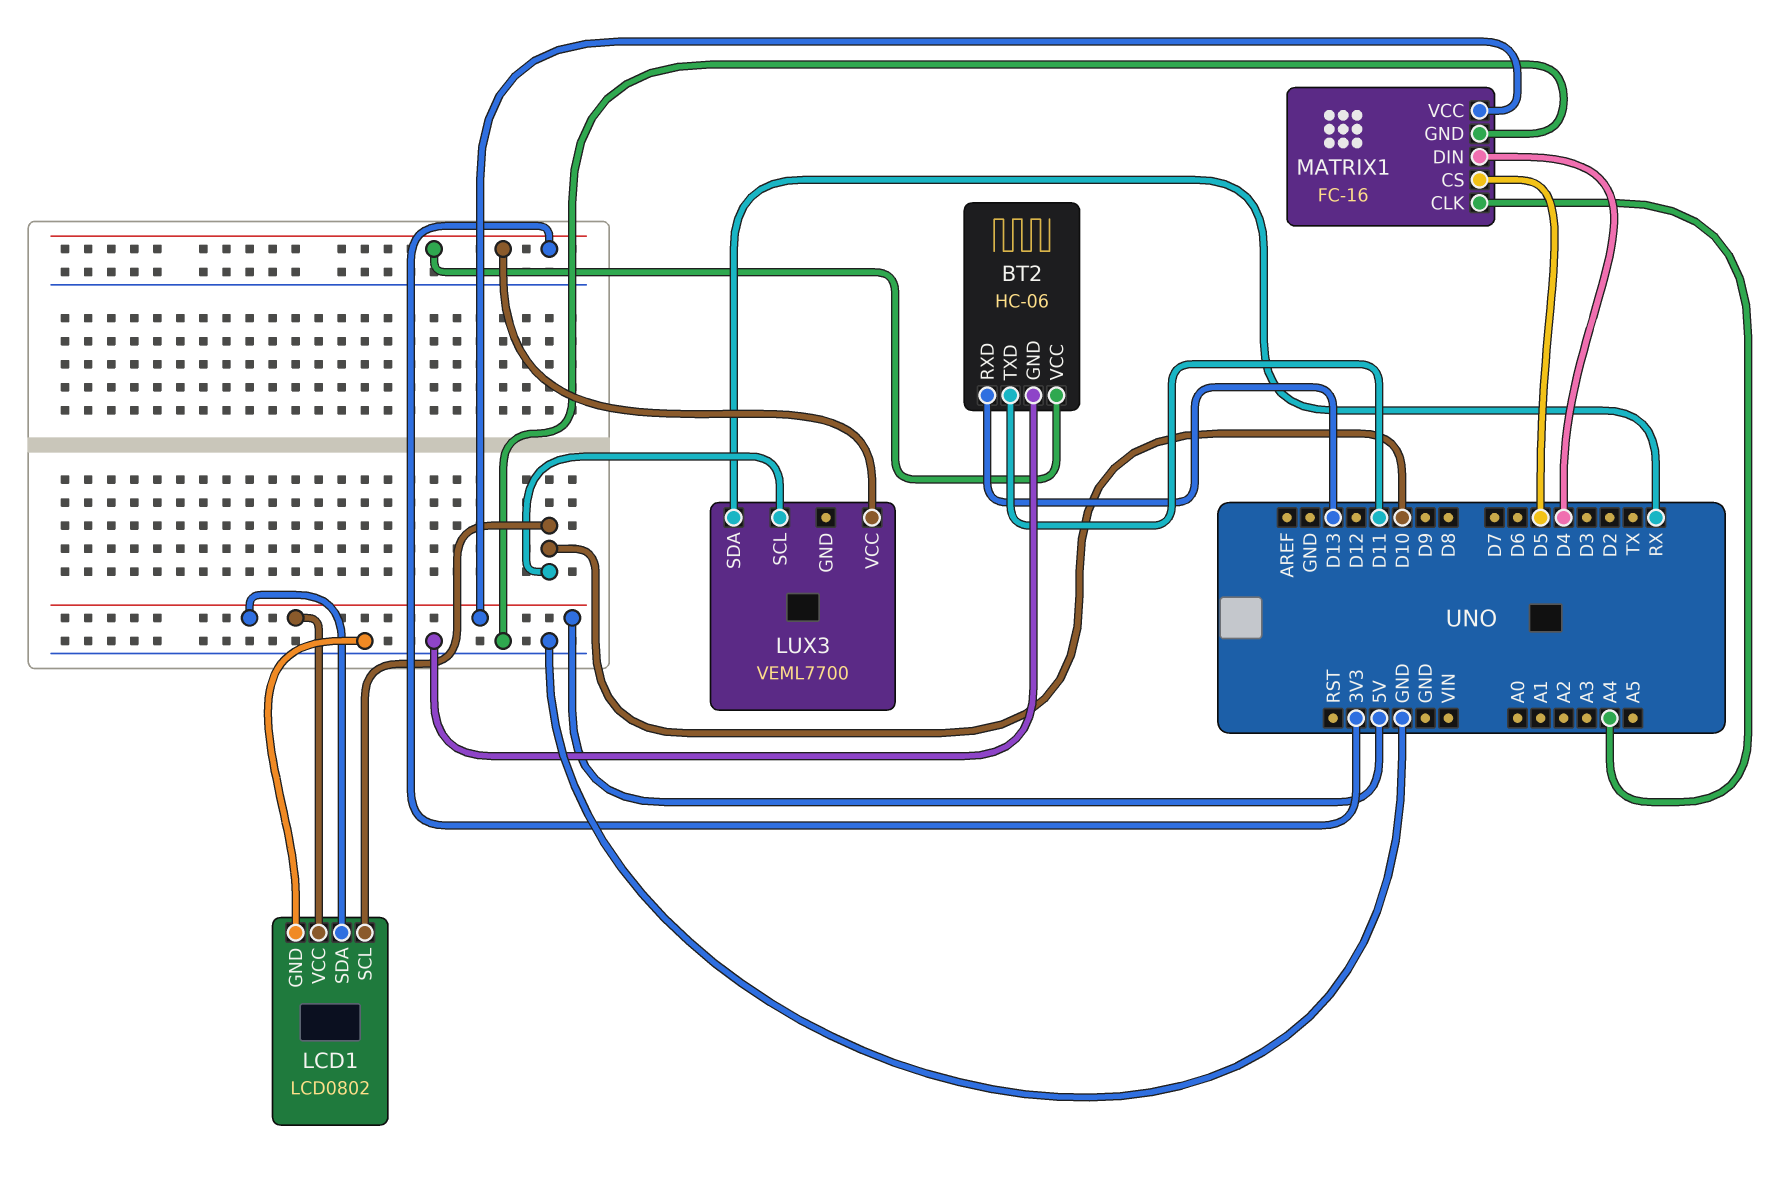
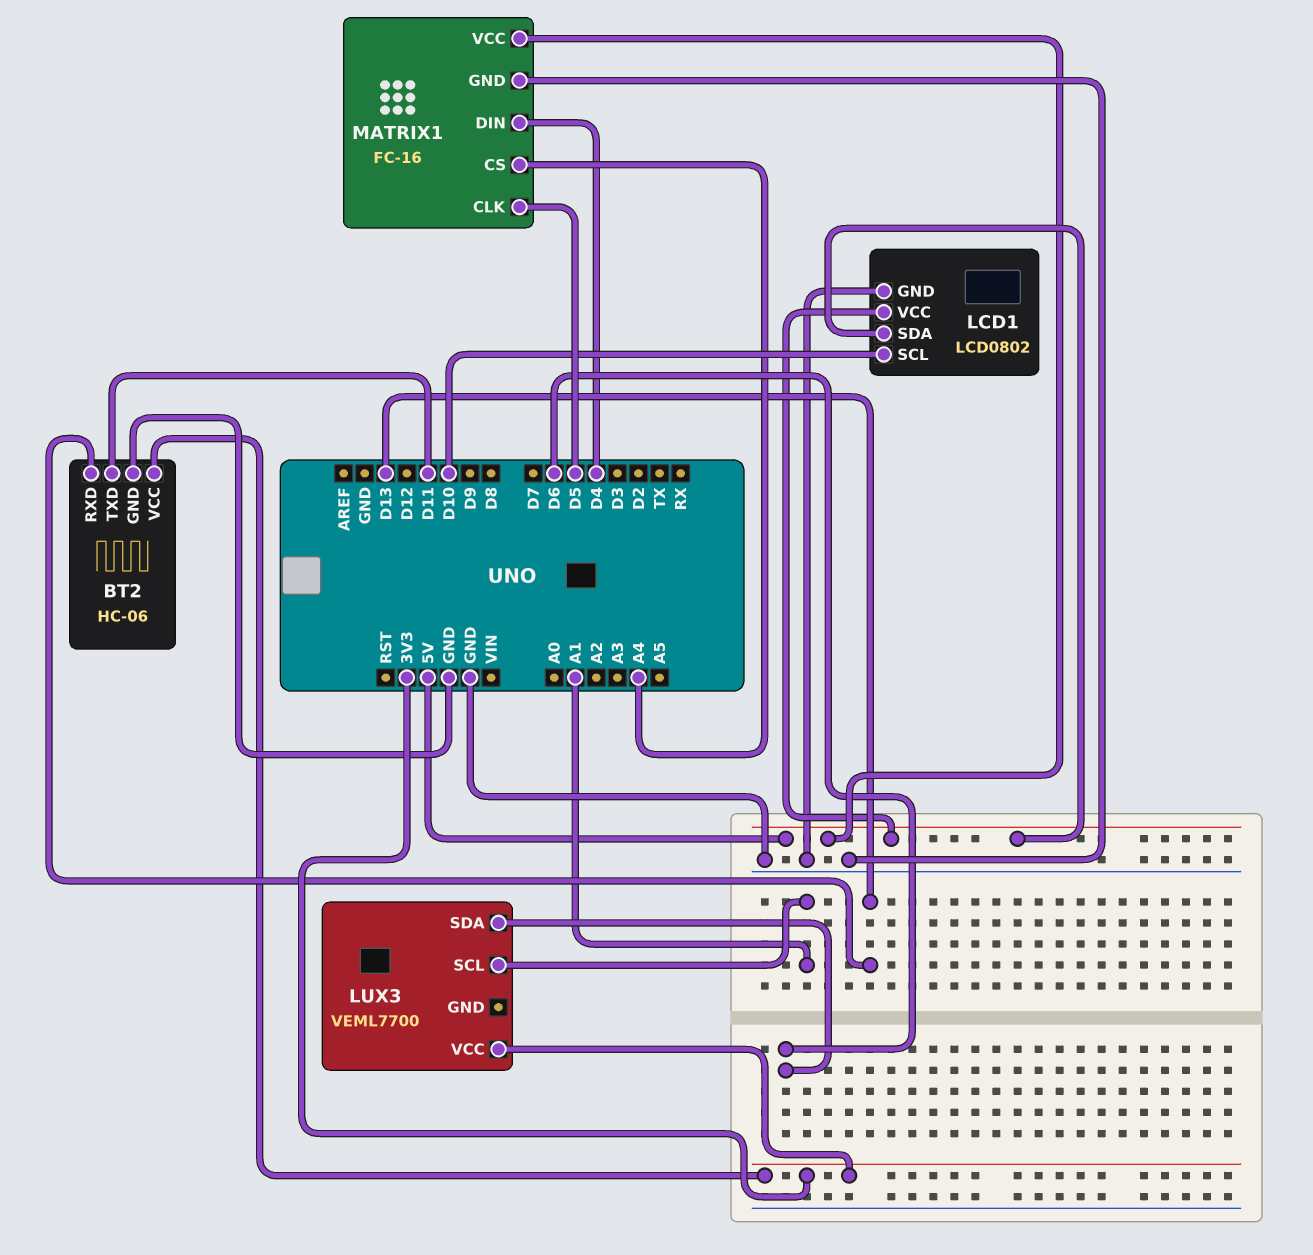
LUX3 pin SCL: D10 -> A1
LUX3 pin SDA: RX -> D6
MATRIX1 pin CLK: A4 -> D5
MATRIX1 pin CS: D5 -> A4

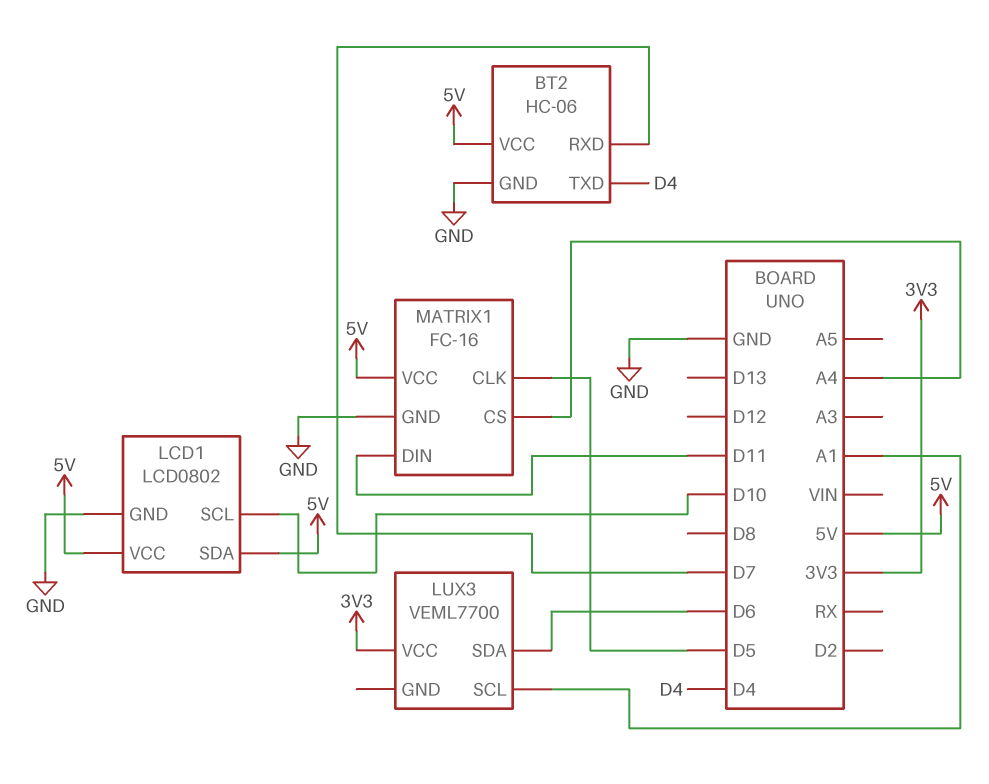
BT2 pin RXD: D13 -> D7
BT2 pin TXD: D11 -> D4
BT2 pin VCC: 3V3 -> 5V
MATRIX1 pin DIN: D4 -> D11

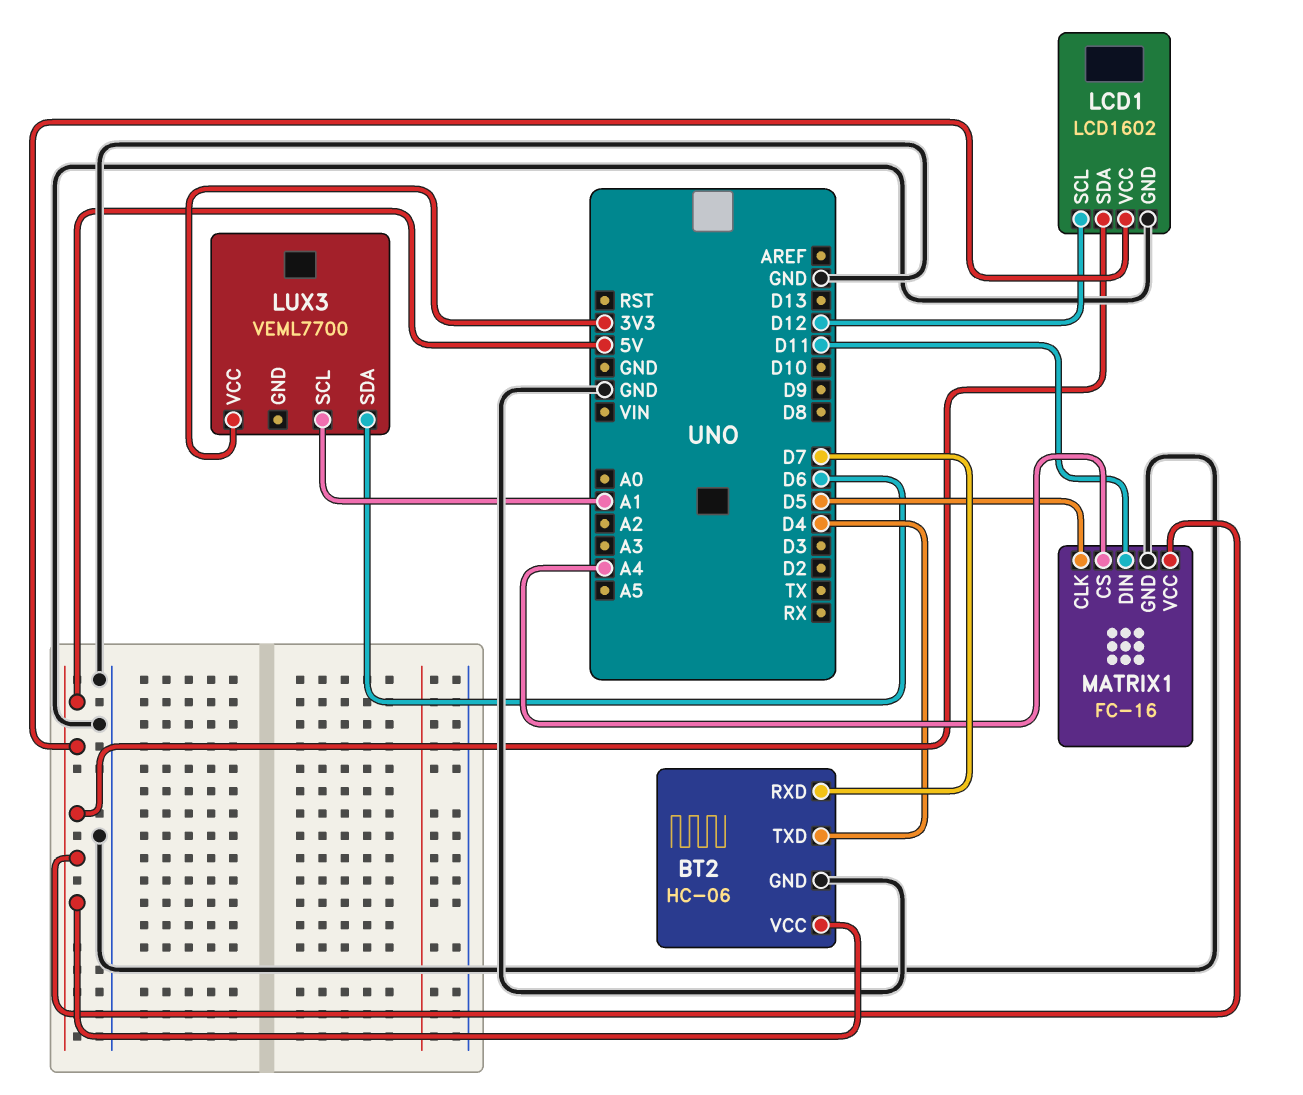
LCD1: LCD0802 -> LCD1602
LCD1 pin SCL: D10 -> D12

